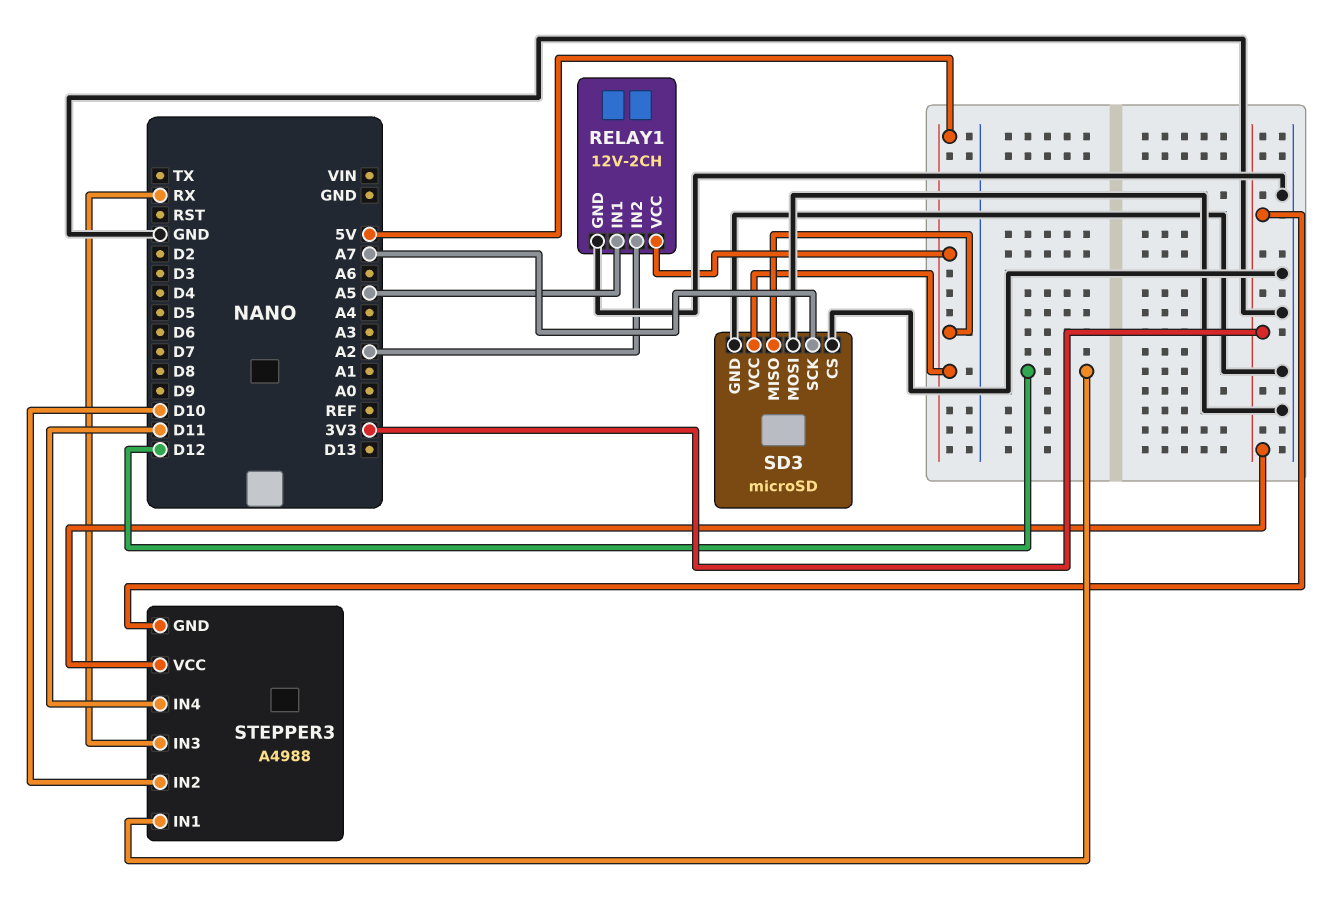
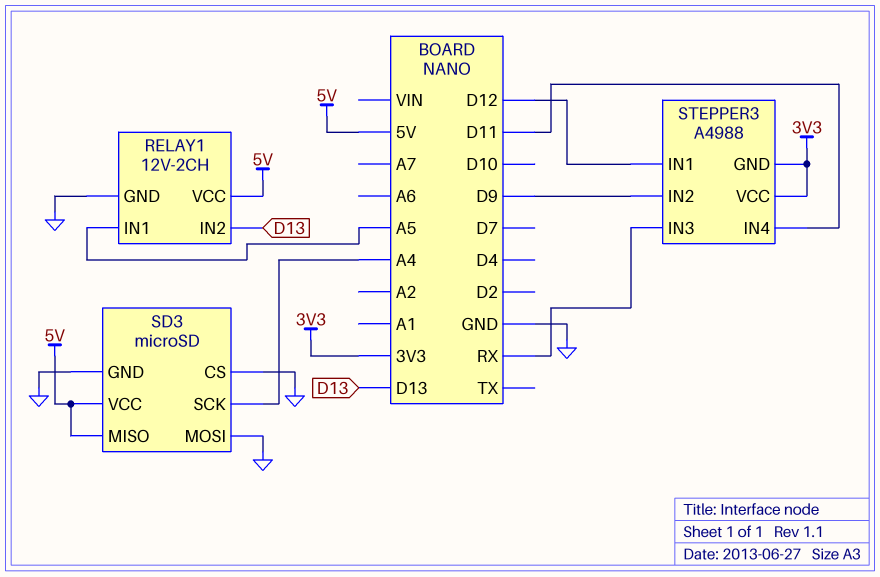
RELAY1 pin IN2: A2 -> D13
SD3 pin SCK: A7 -> A4
STEPPER3 pin IN2: D10 -> D9

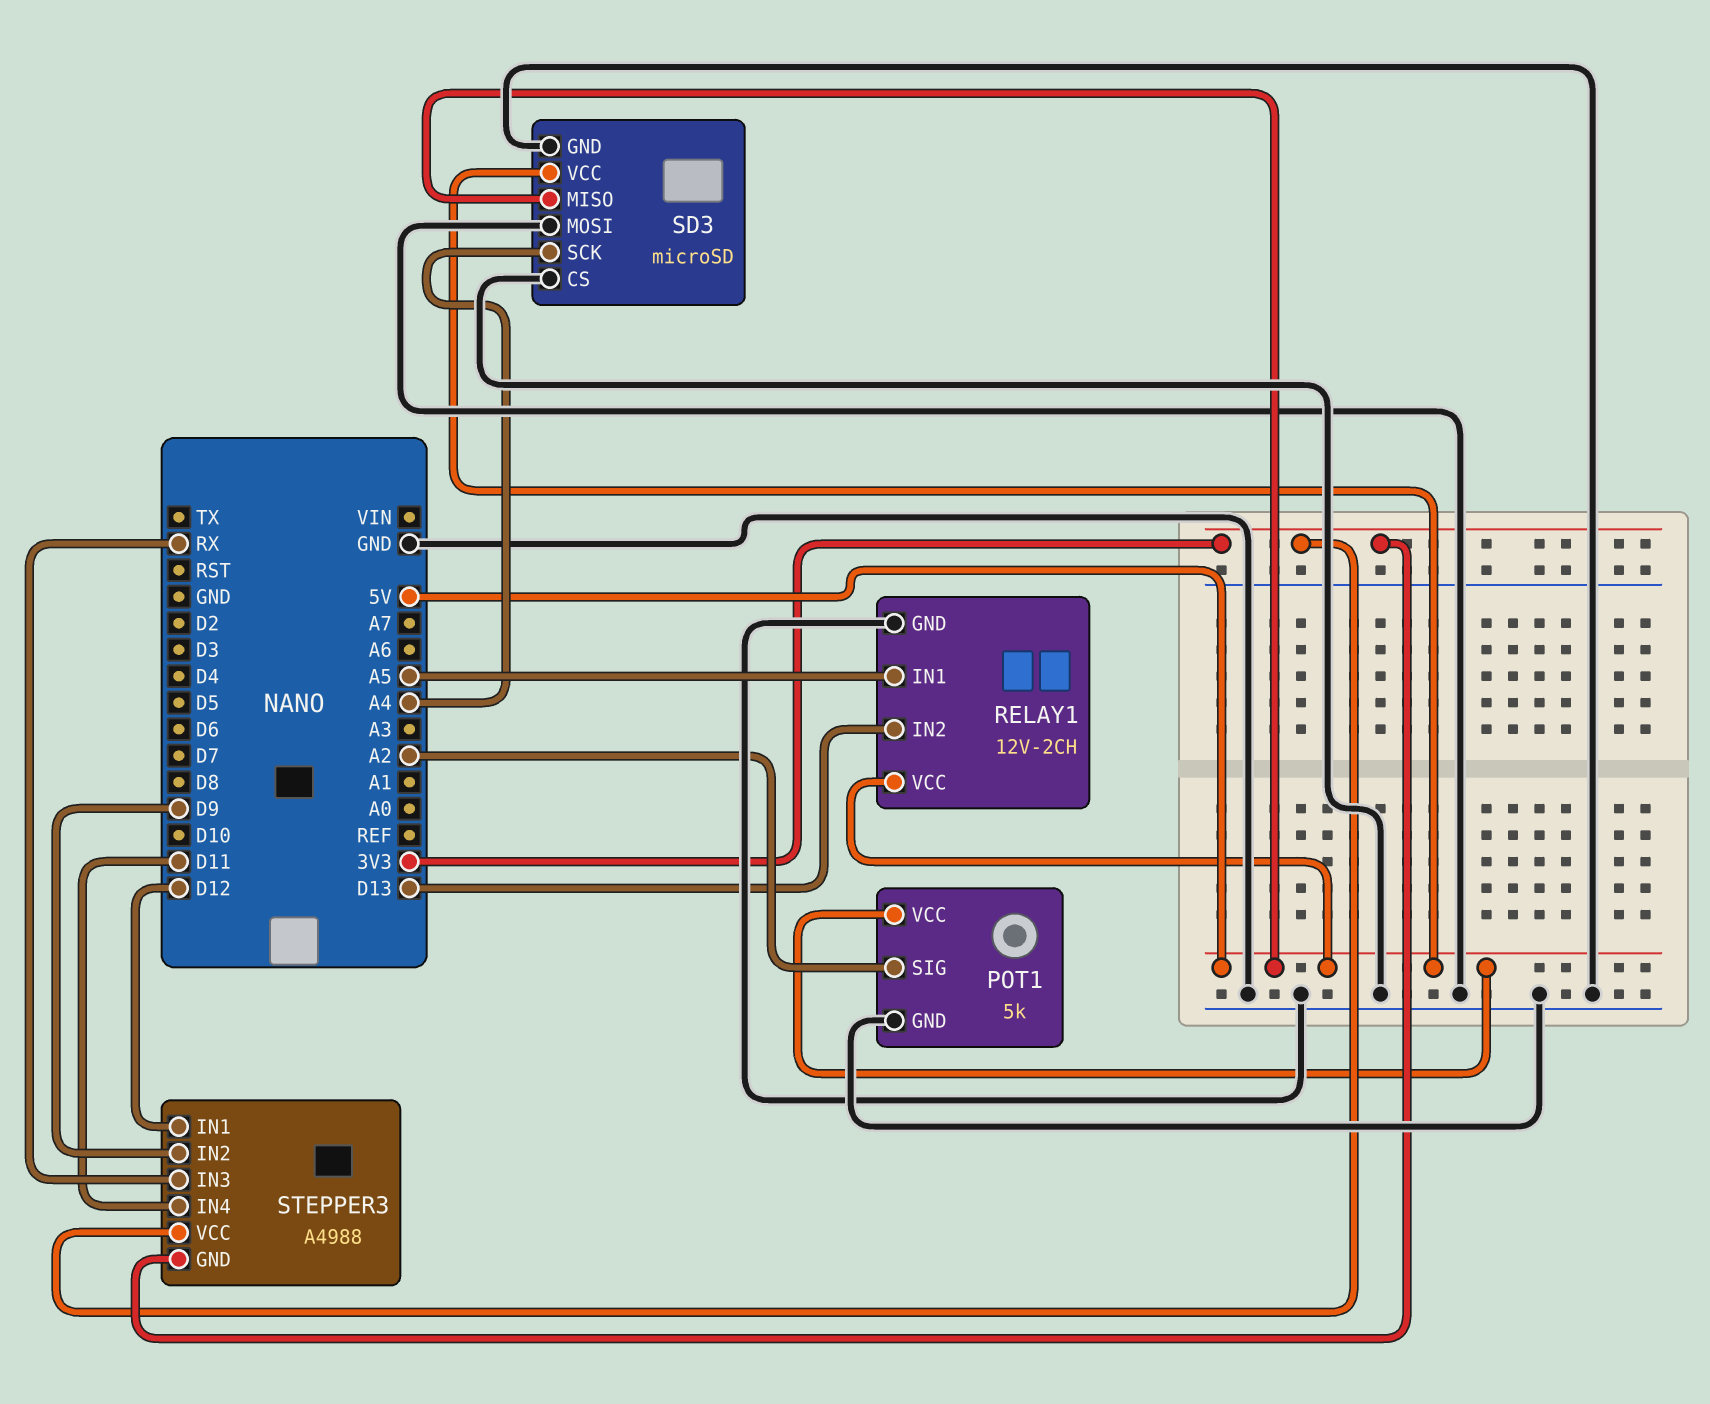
POT1: none -> 5k
POT1 pin GND: none -> GND
POT1 pin SIG: none -> A2
POT1 pin VCC: none -> 5V

